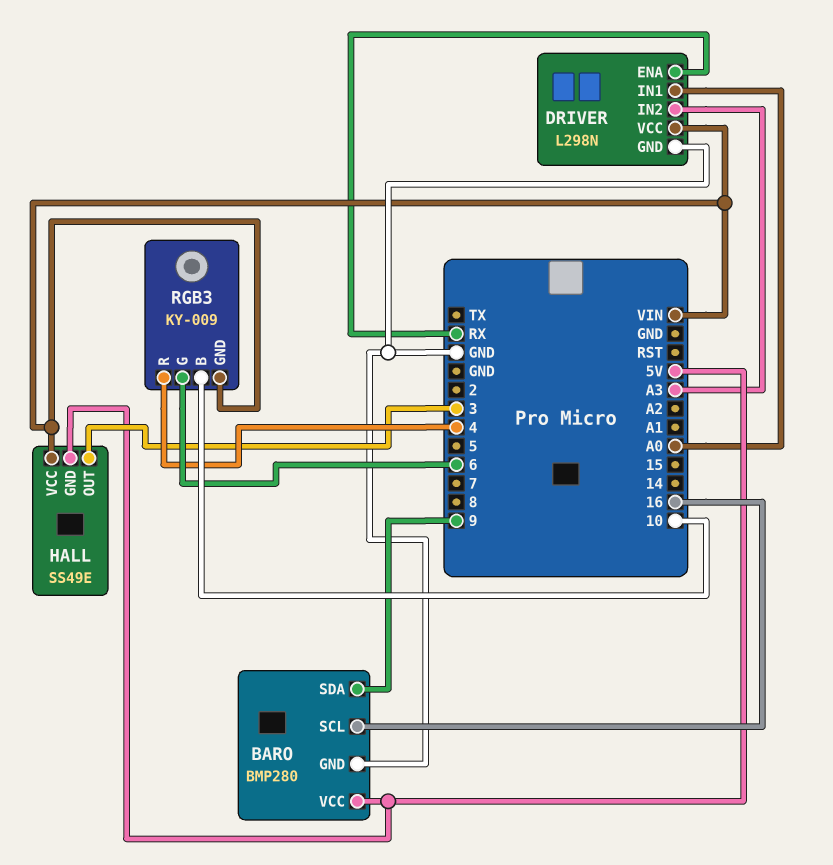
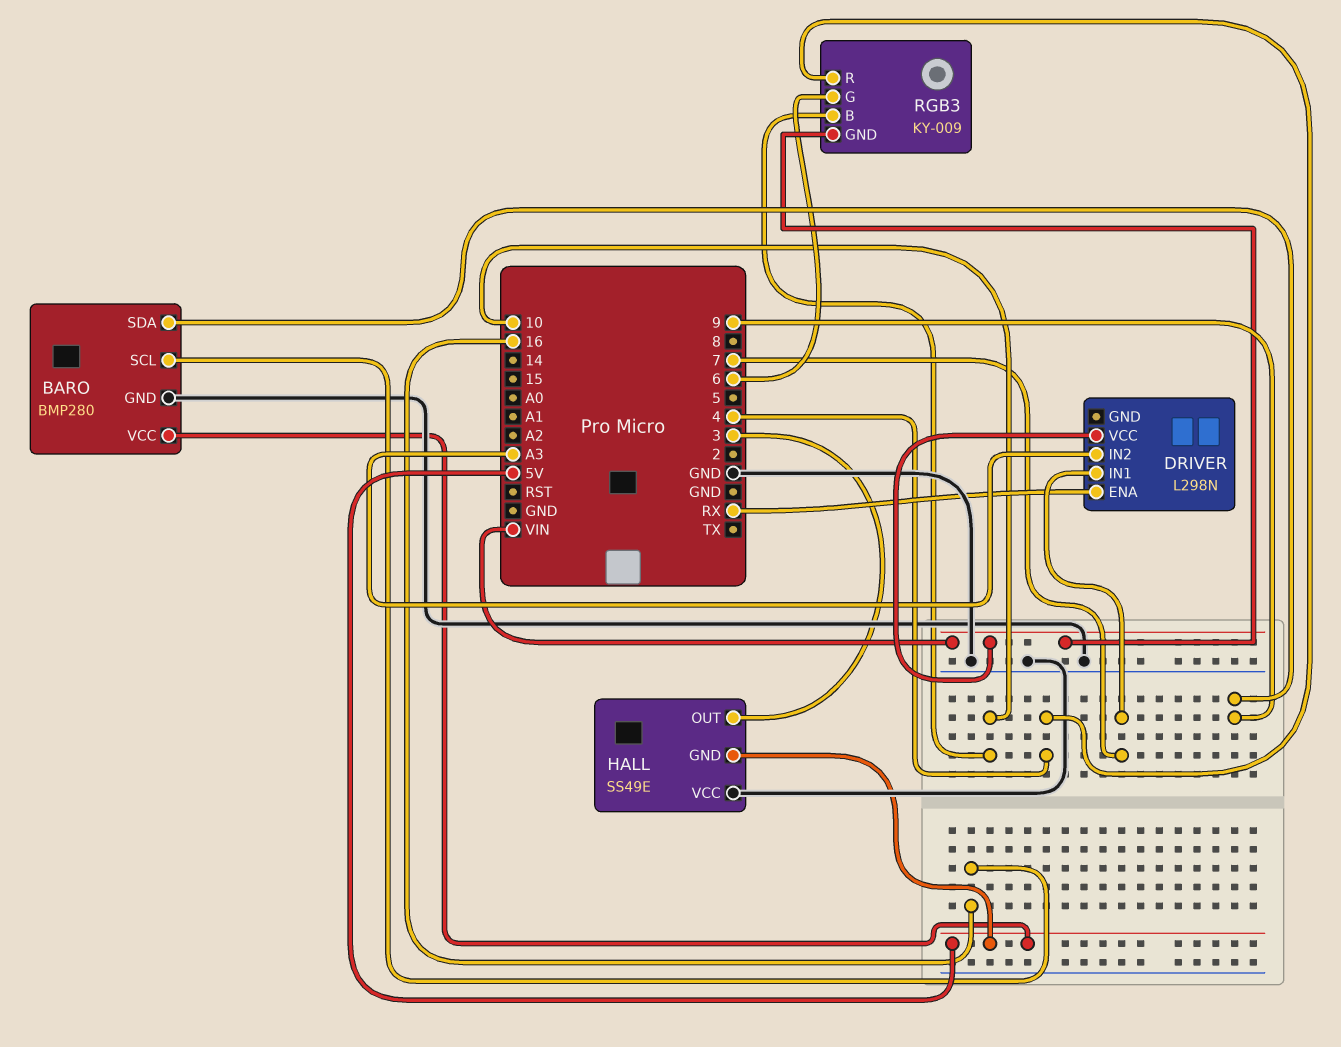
DRIVER pin GND: GND -> none
DRIVER pin IN1: A0 -> 7
HALL pin VCC: VIN -> GND

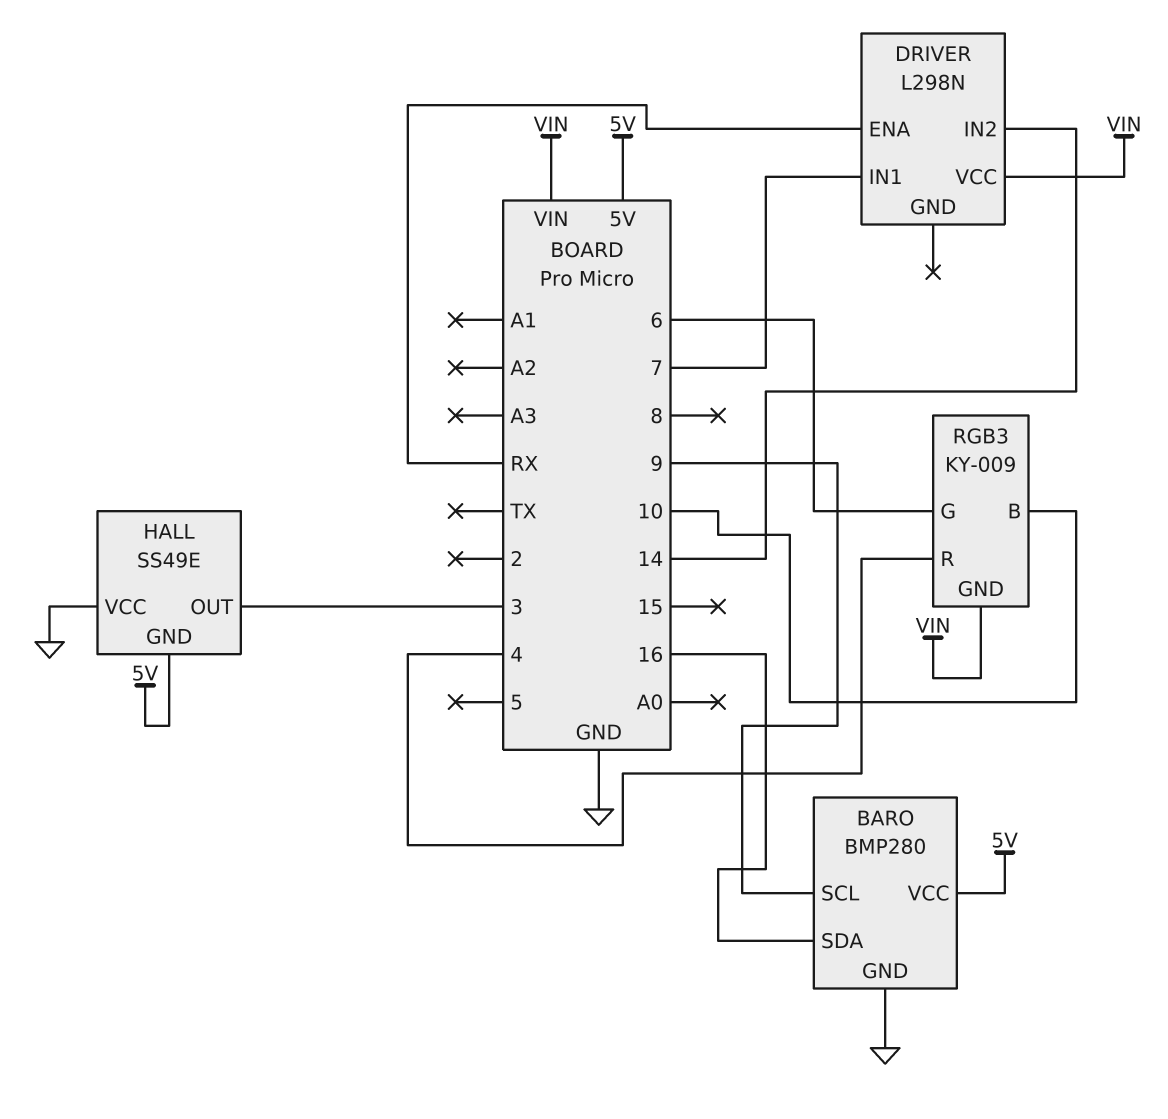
BARO pin SCL: 16 -> 9
BARO pin SDA: 9 -> 16
DRIVER pin IN2: A3 -> 14

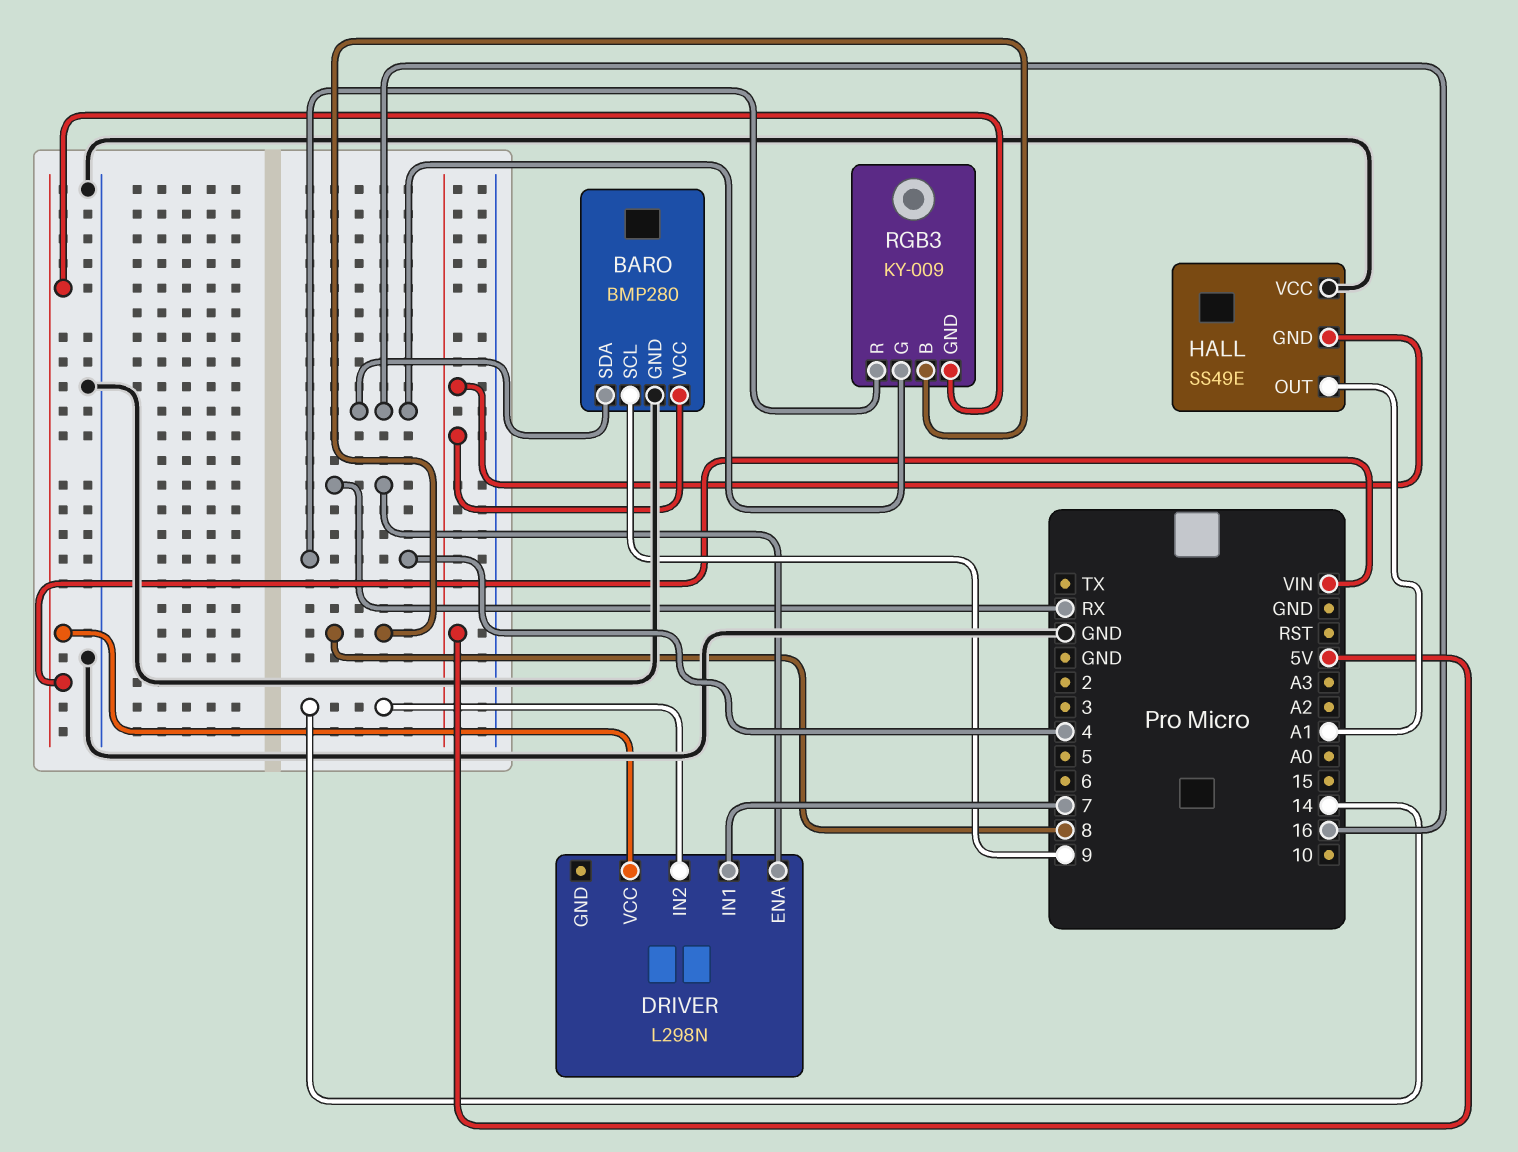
HALL pin OUT: 3 -> A1
RGB3 pin B: 10 -> 8
RGB3 pin G: 6 -> 16

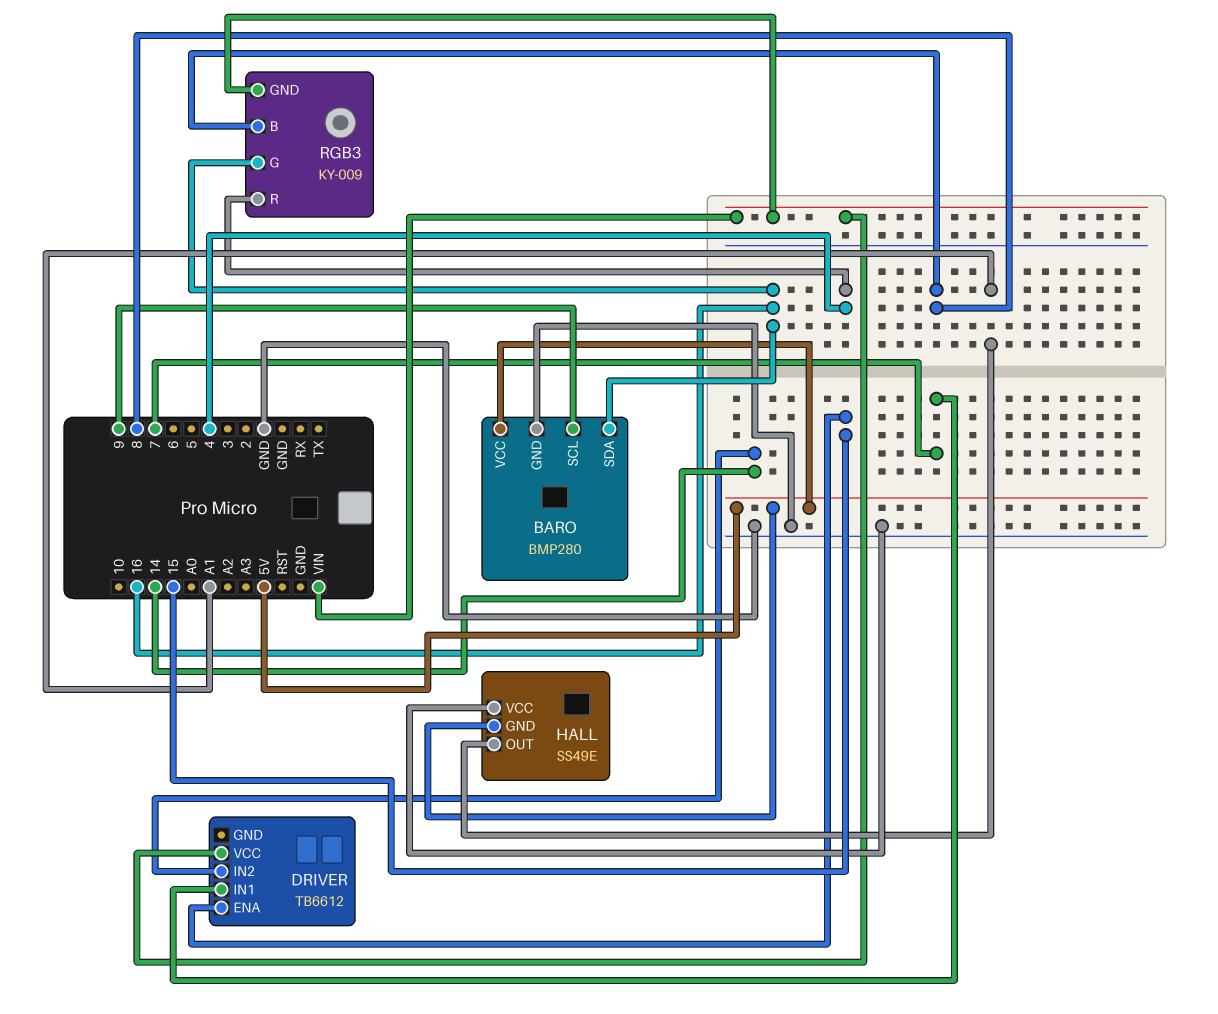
DRIVER: L298N -> TB6612
DRIVER pin ENA: RX -> 15

